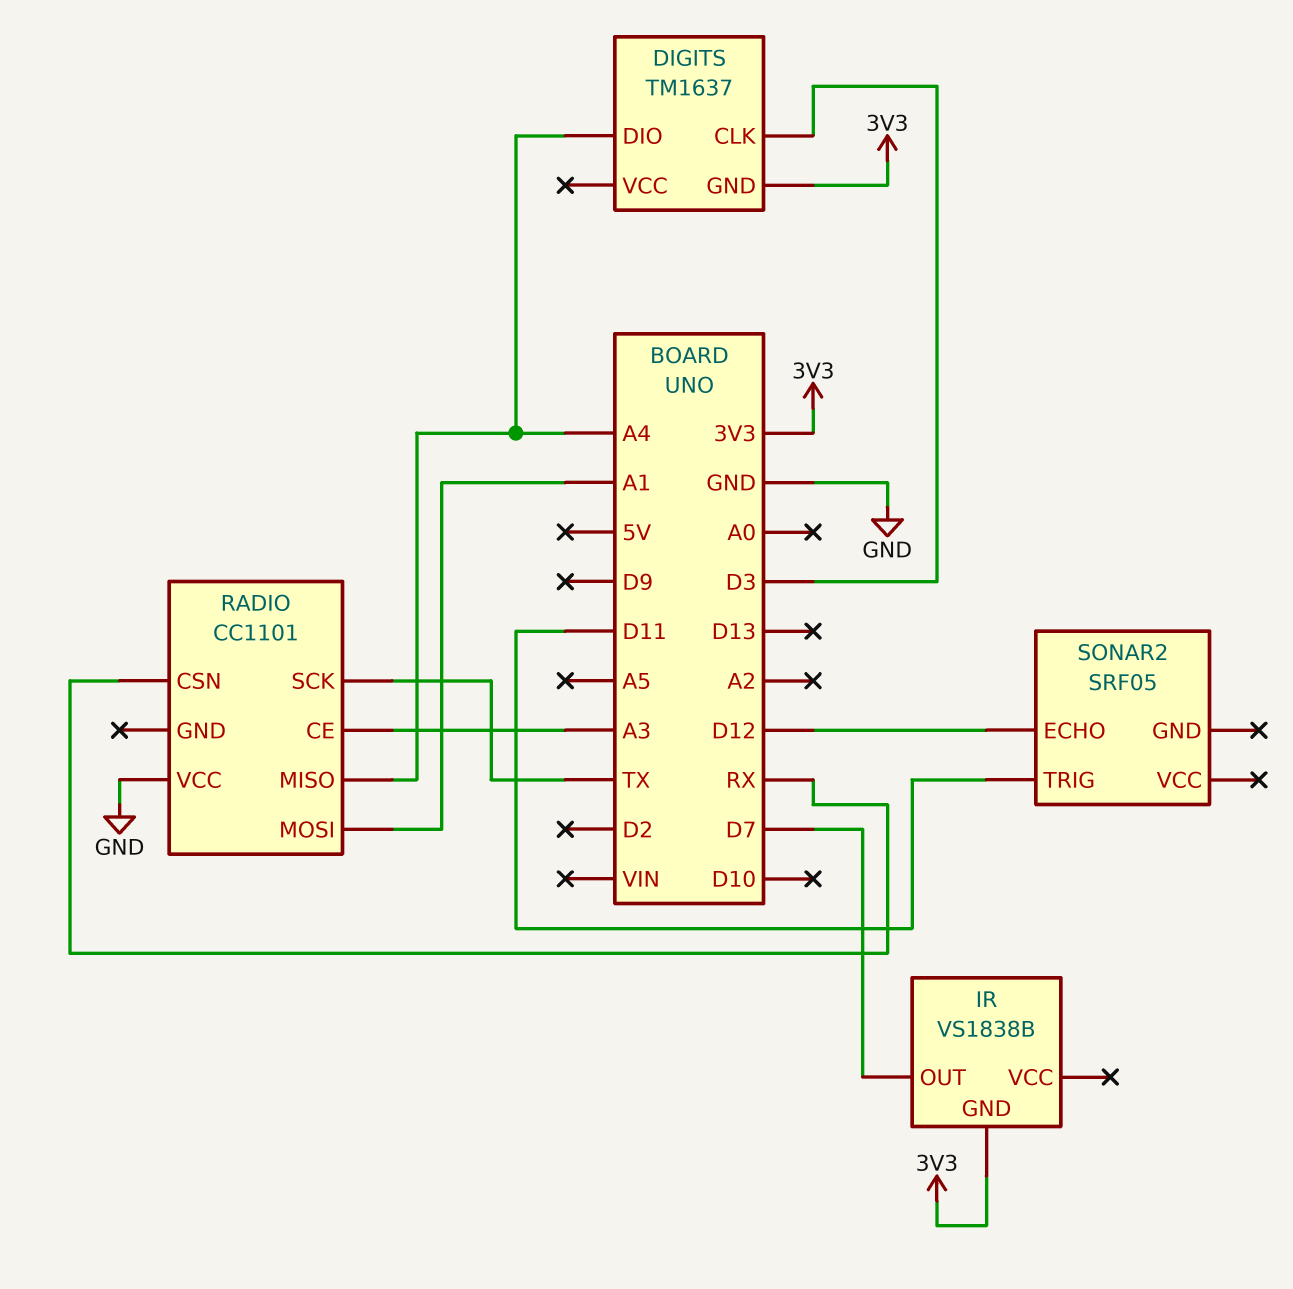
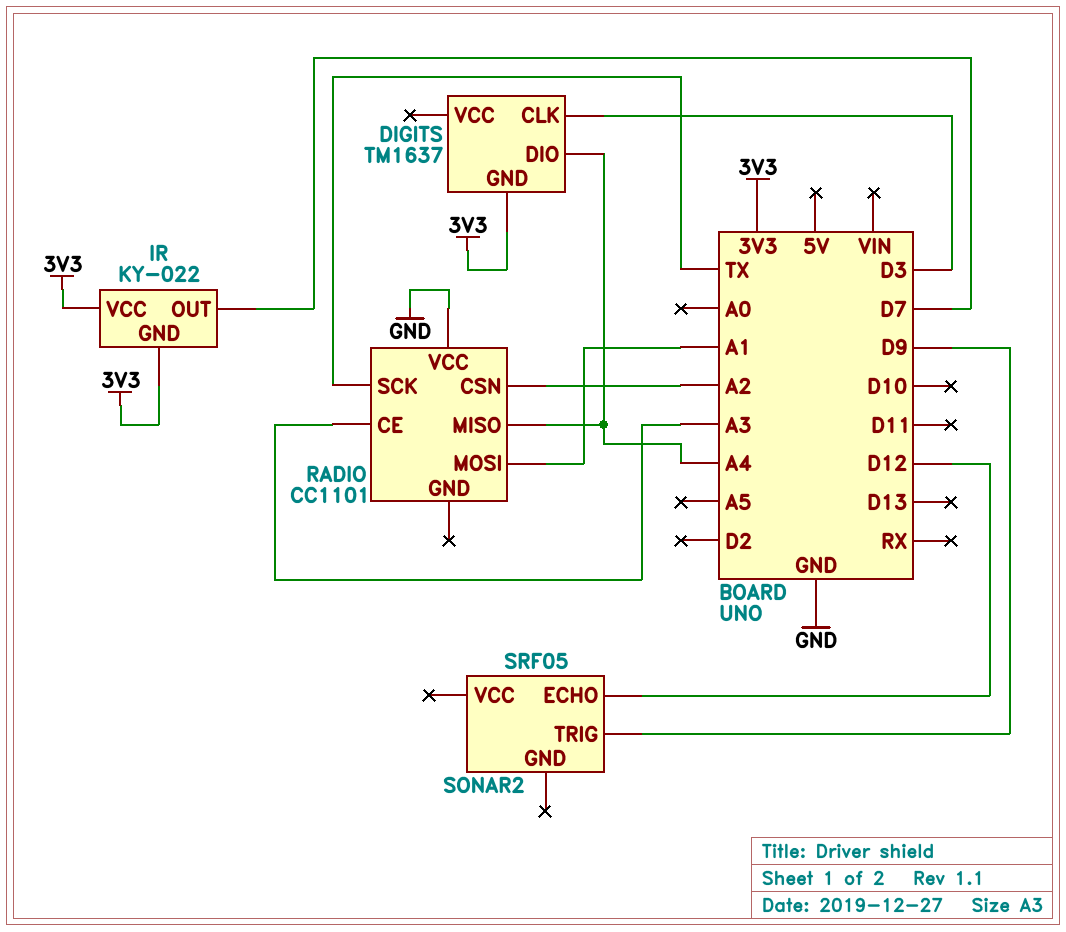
IR: VS1838B -> KY-022
IR pin VCC: none -> 3V3
RADIO pin CSN: RX -> A2
SONAR2 pin TRIG: D11 -> D9

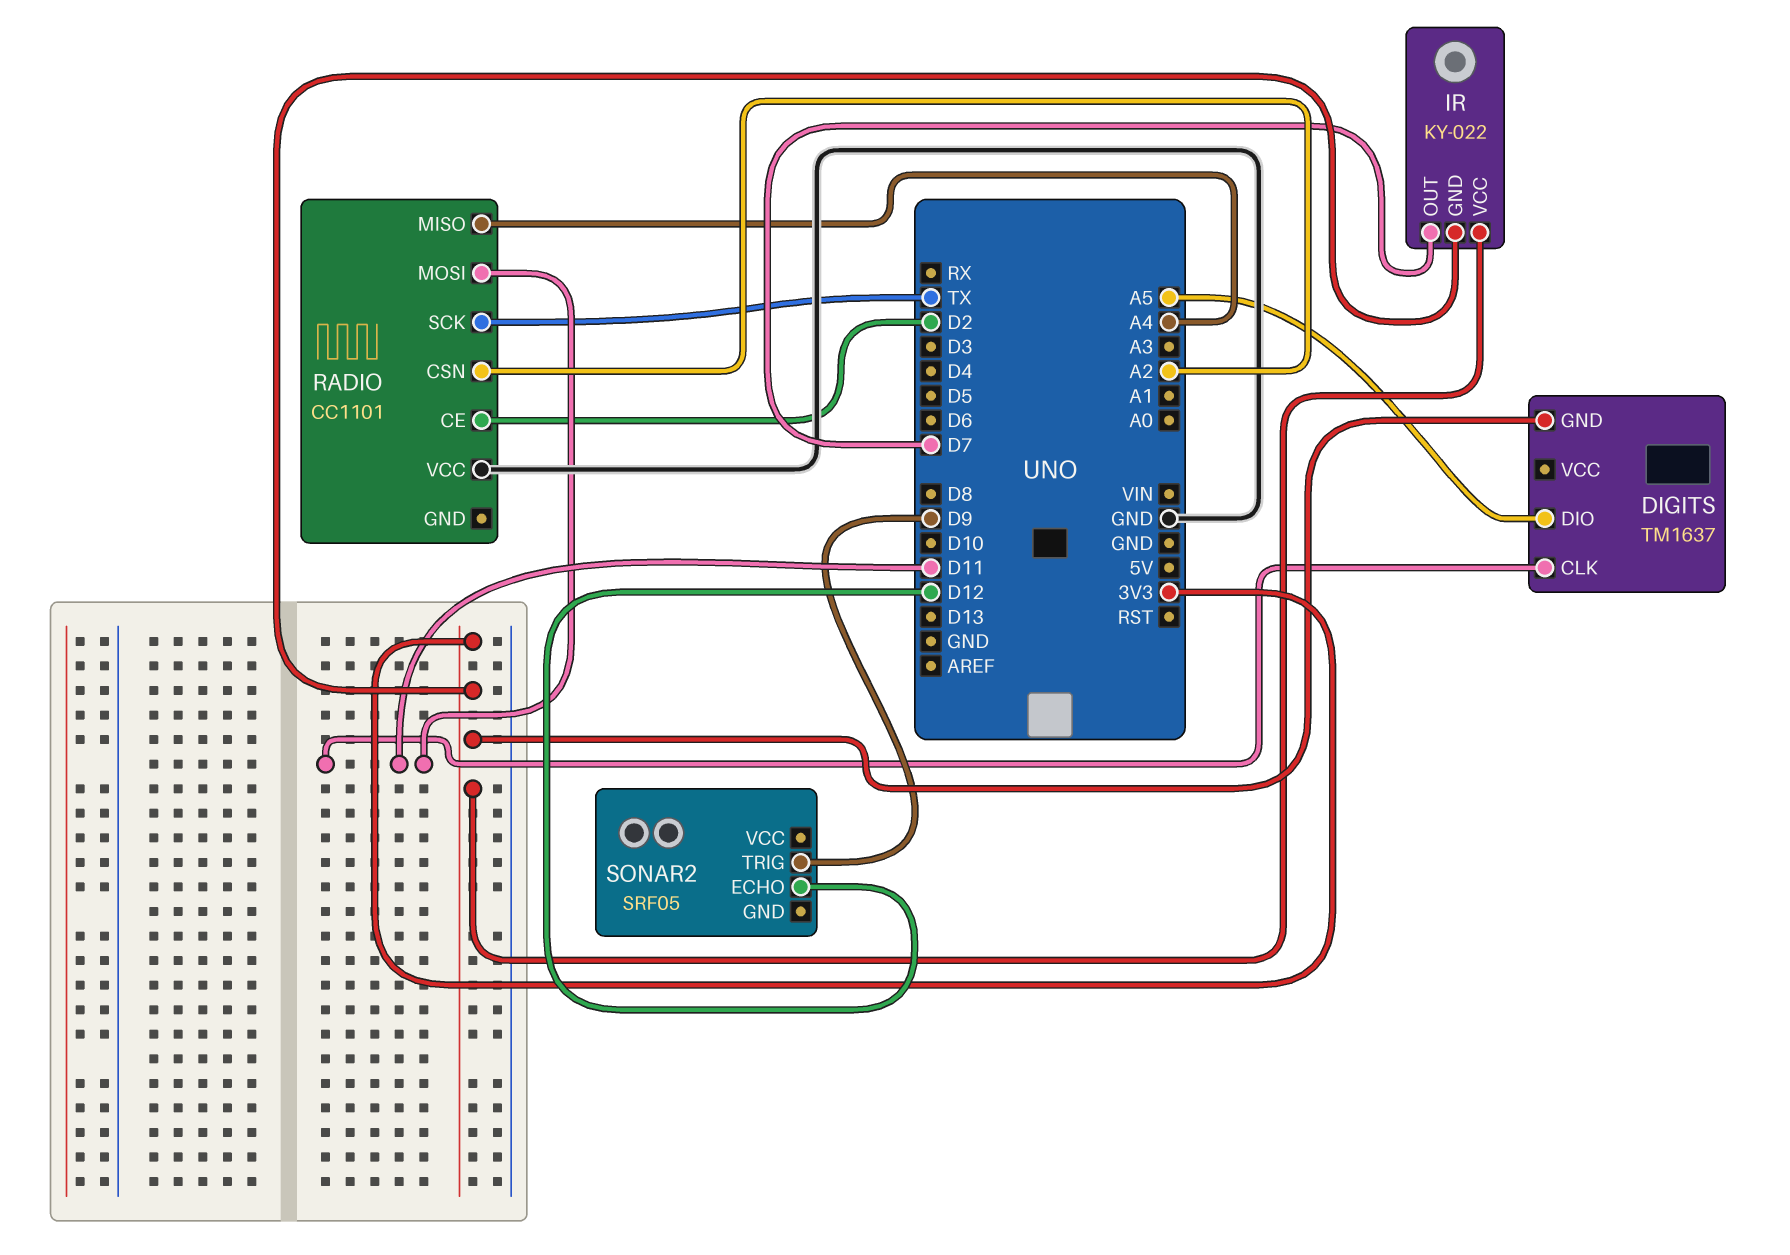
DIGITS pin CLK: D3 -> D11
DIGITS pin DIO: A4 -> A5
RADIO pin CE: A3 -> D2
RADIO pin MOSI: A1 -> D11

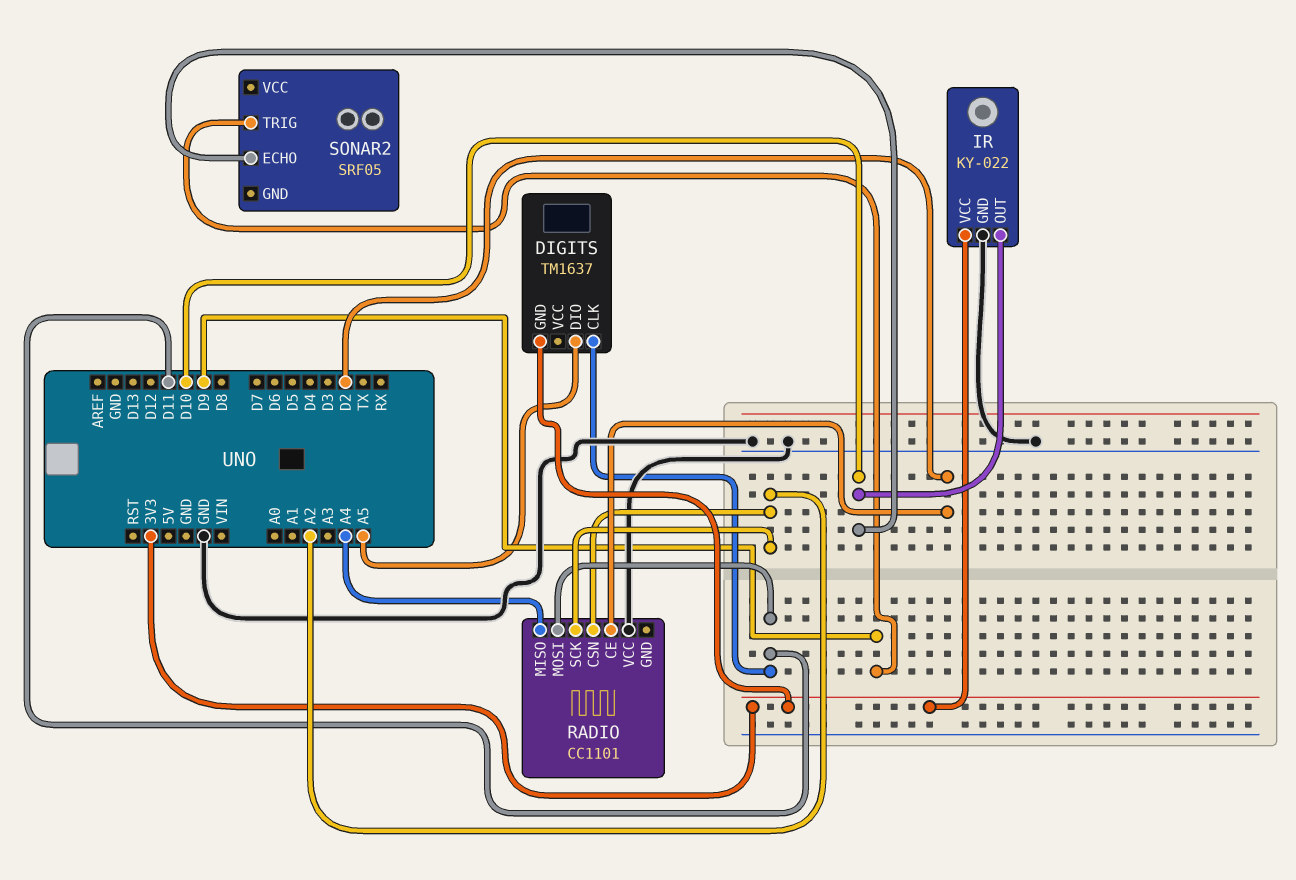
IR pin GND: 3V3 -> GND
IR pin OUT: D7 -> D10
RADIO pin SCK: TX -> A2
SONAR2 pin ECHO: D12 -> D10

